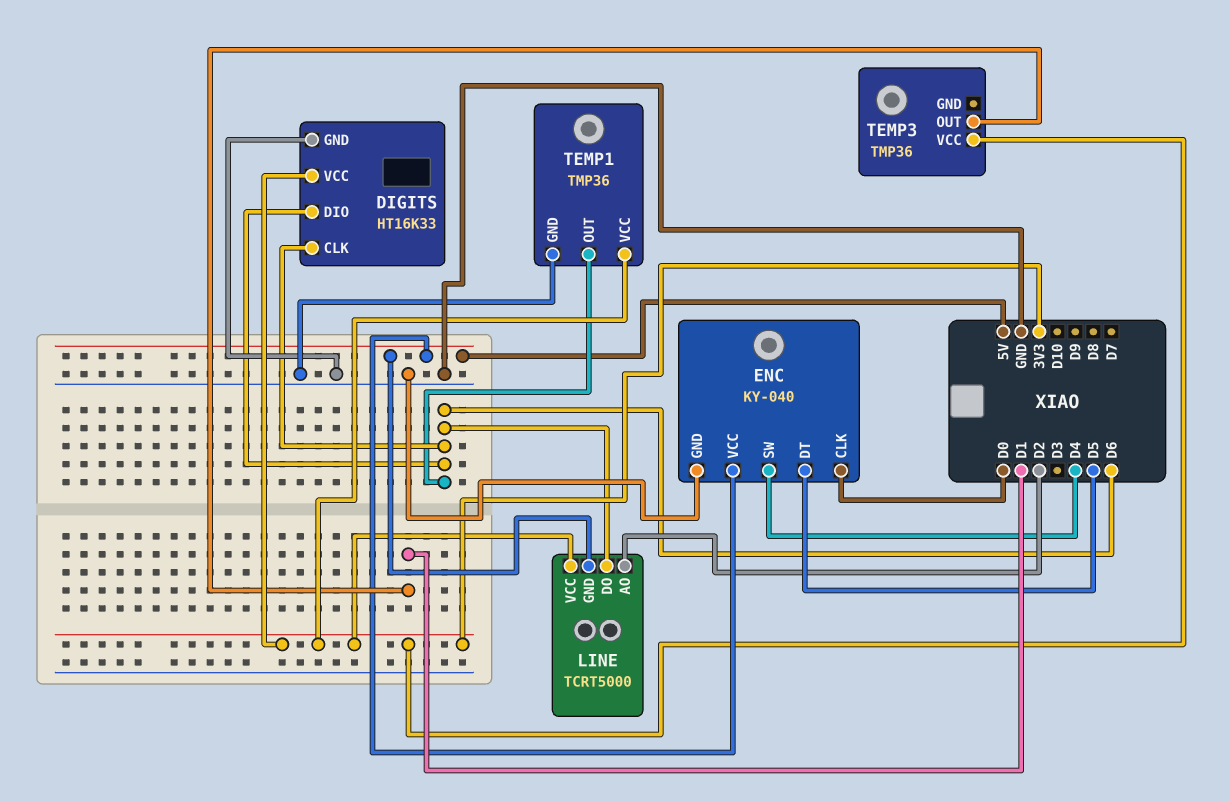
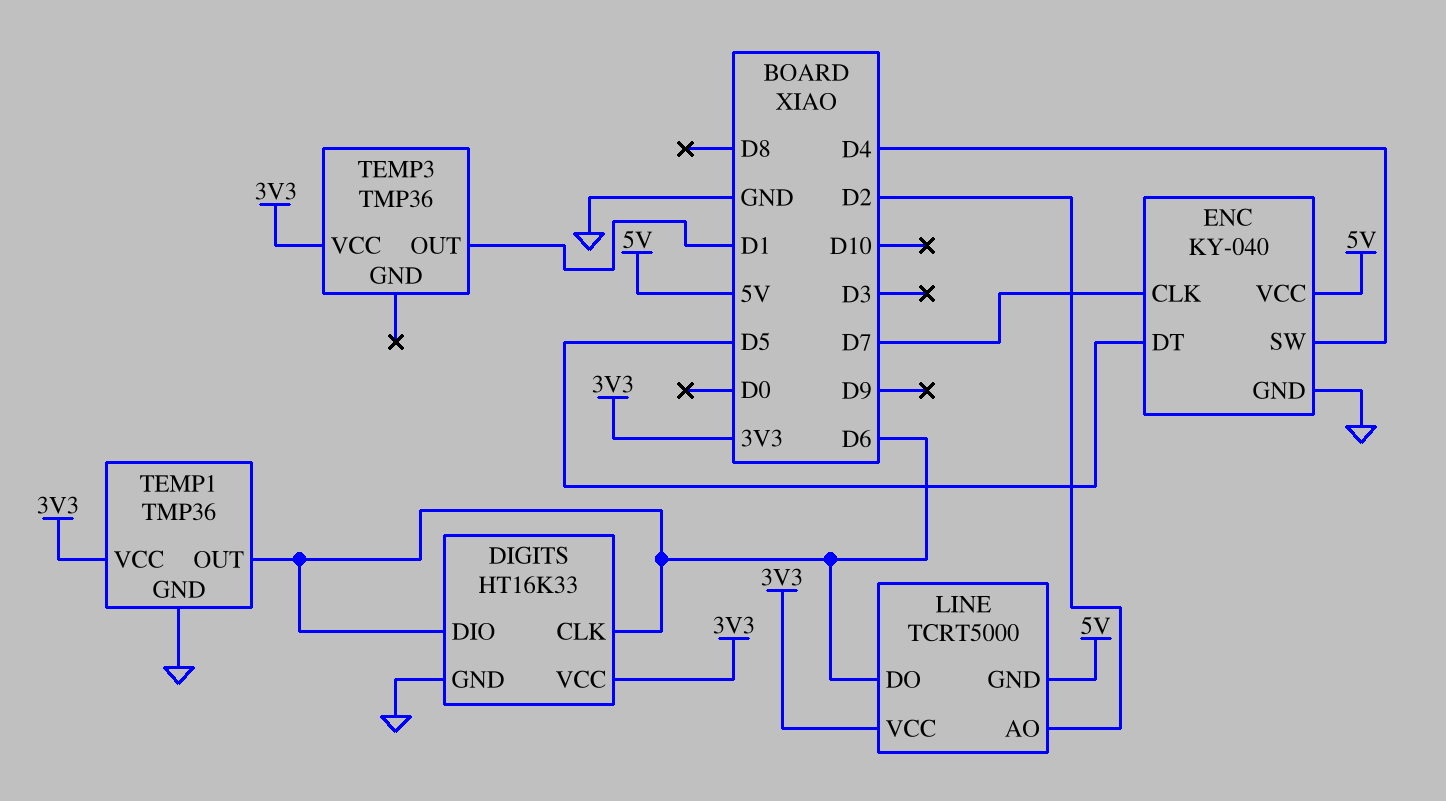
ENC pin CLK: D0 -> D7

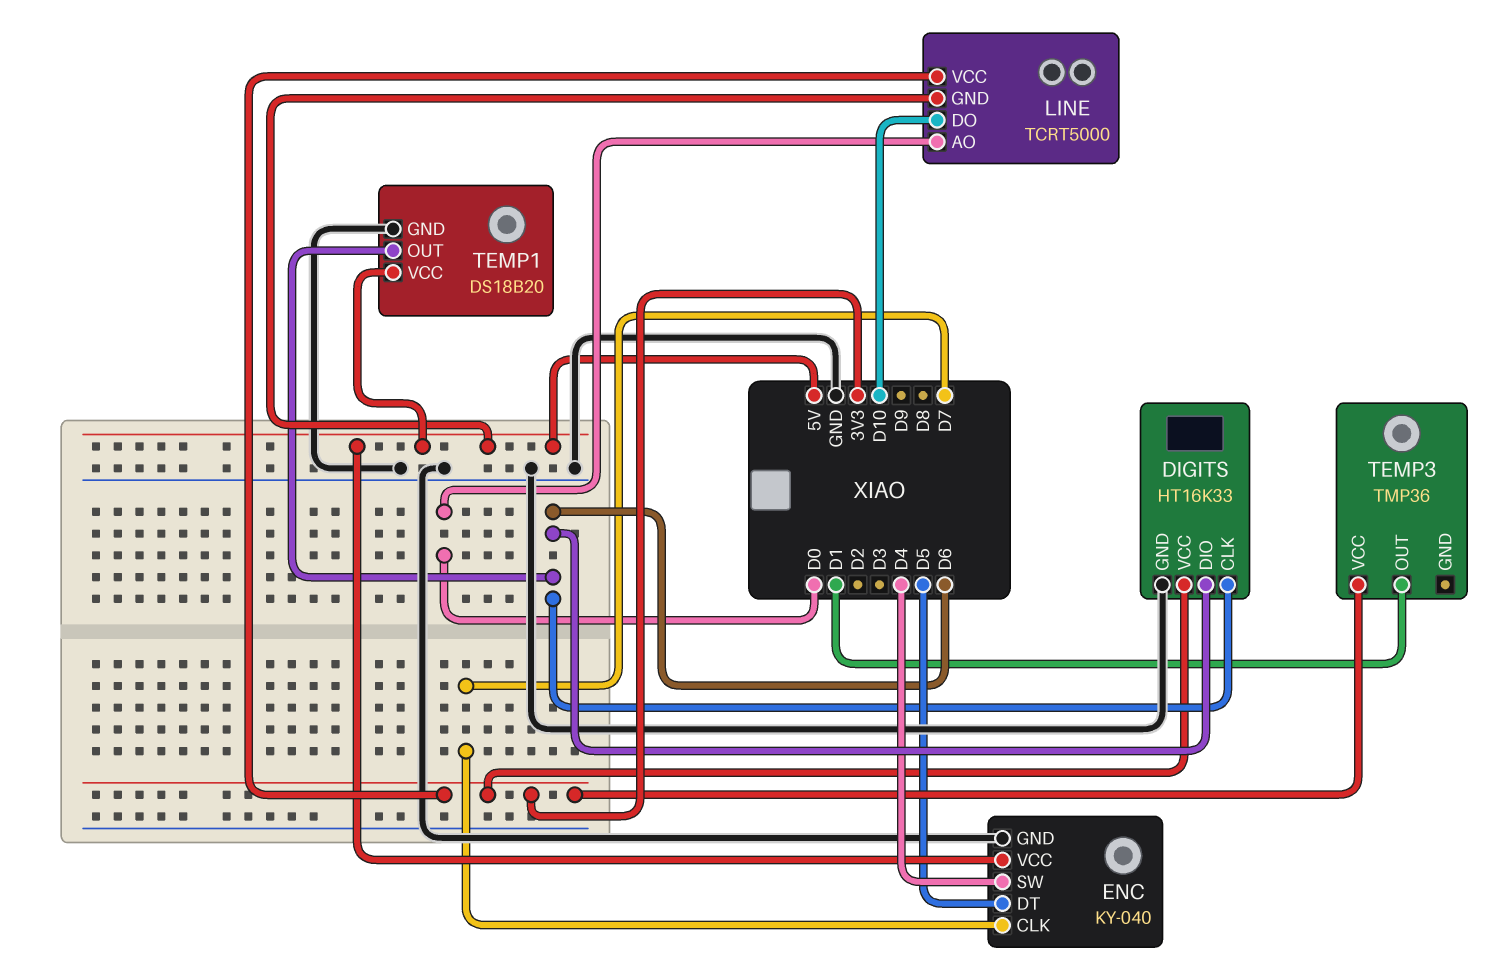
LINE pin AO: D2 -> D0
LINE pin DO: D6 -> D10
TEMP1: TMP36 -> DS18B20
TEMP1 pin VCC: 3V3 -> 5V

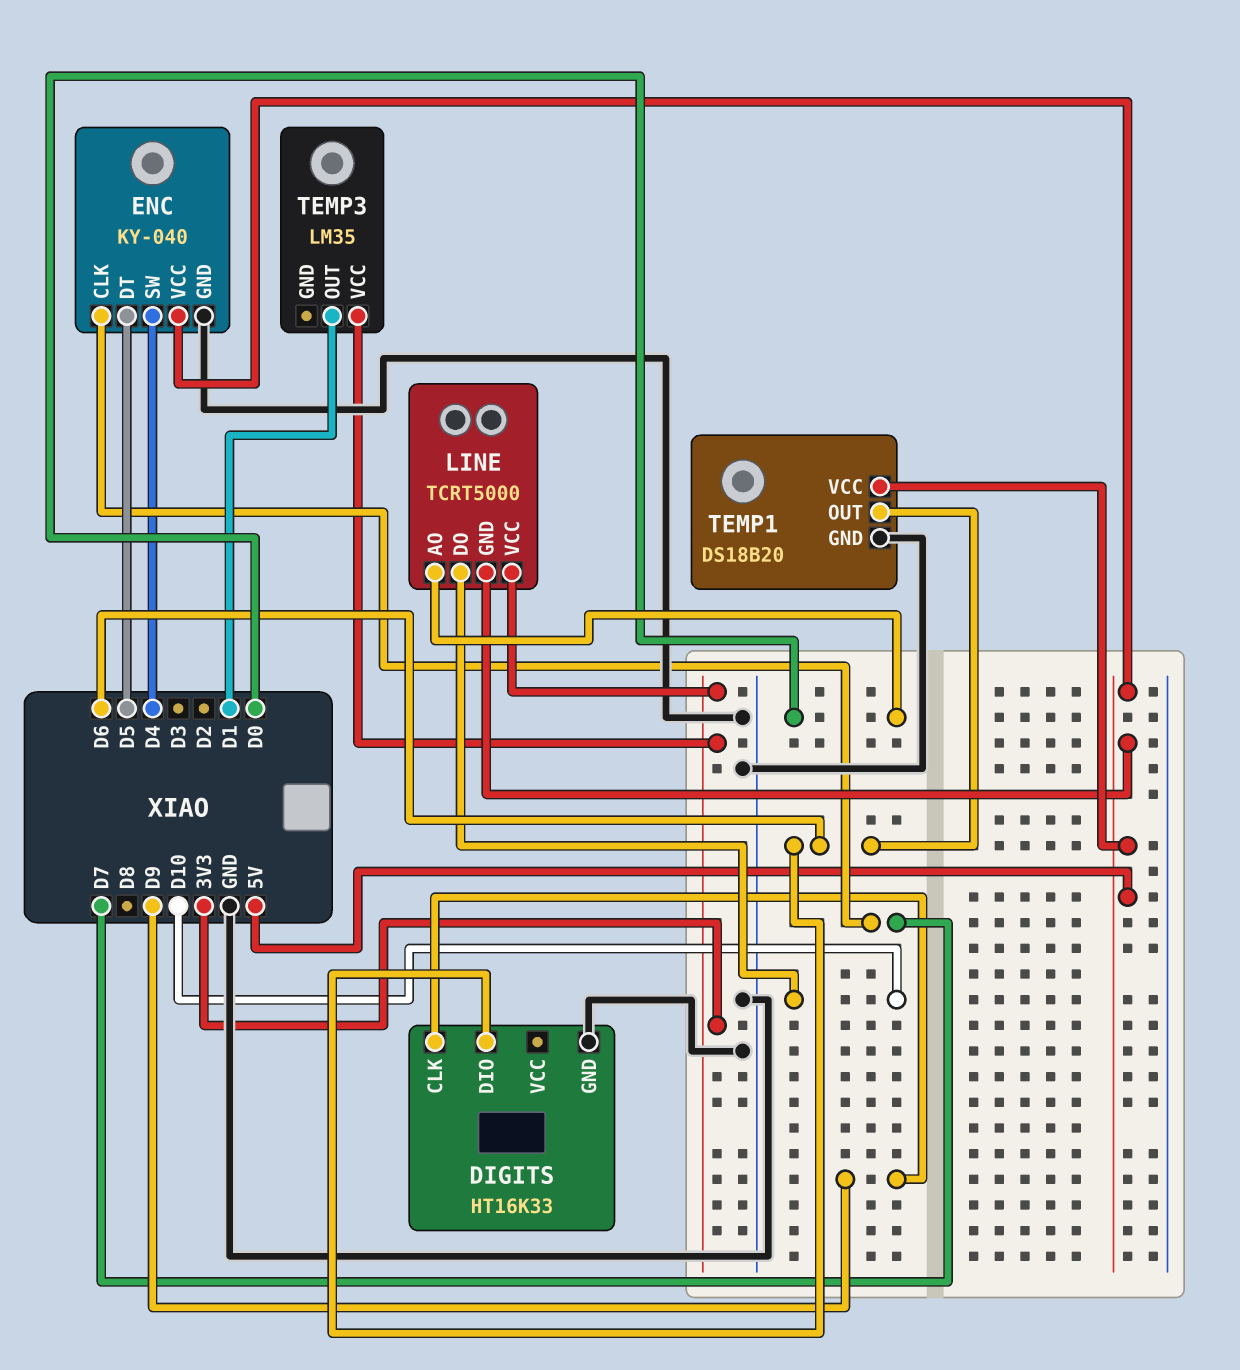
DIGITS pin CLK: D6 -> D9
DIGITS pin VCC: 3V3 -> none
TEMP3: TMP36 -> LM35

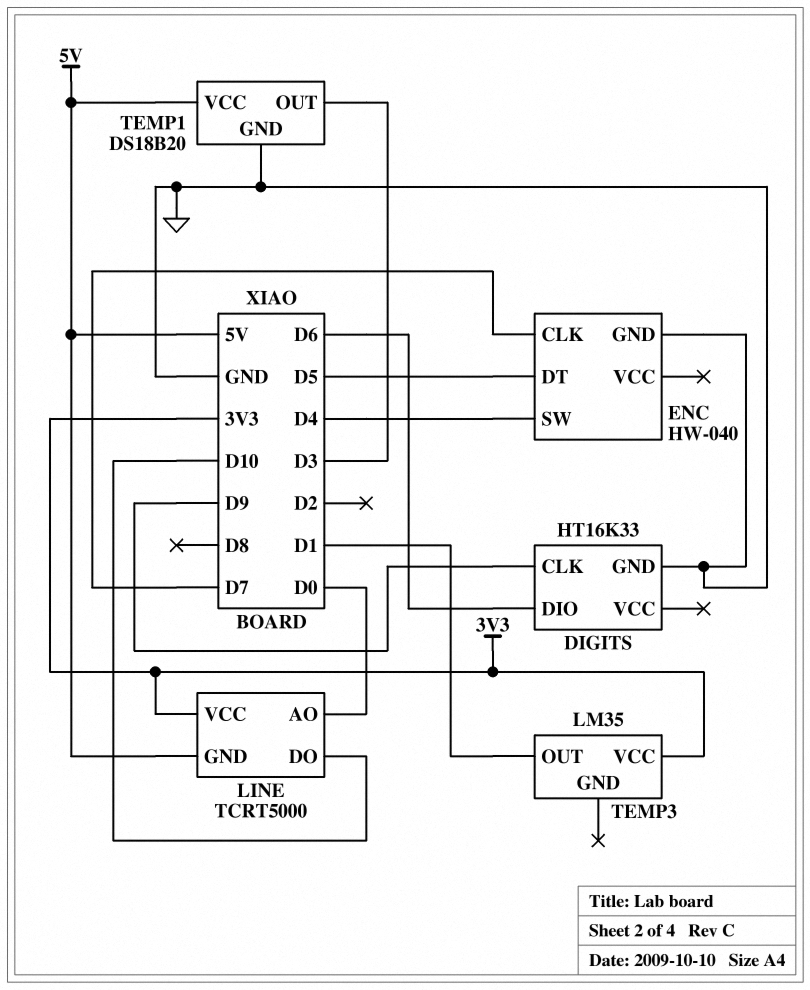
ENC: KY-040 -> HW-040
ENC pin VCC: 5V -> none
TEMP1 pin OUT: D6 -> D3

